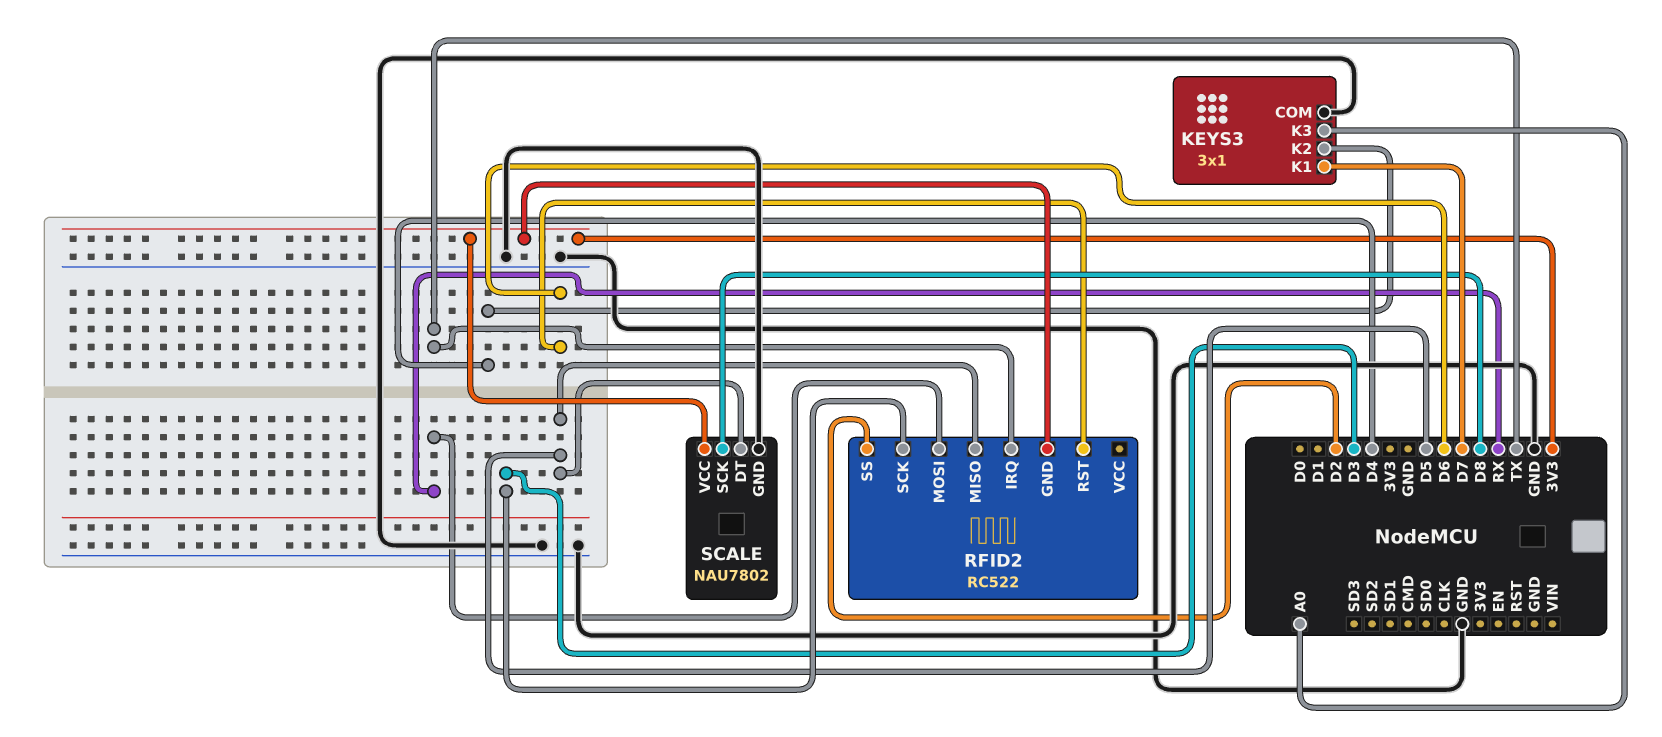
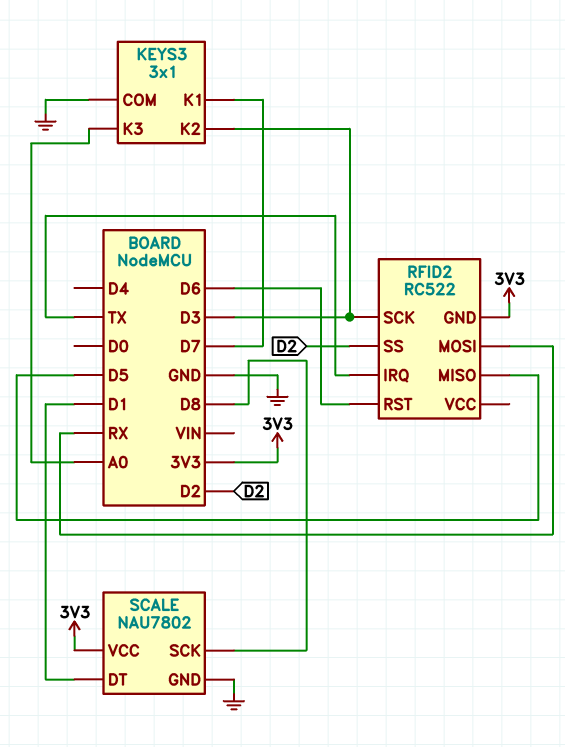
KEYS3 pin K2: D4 -> D3
SCALE pin DT: D5 -> D1

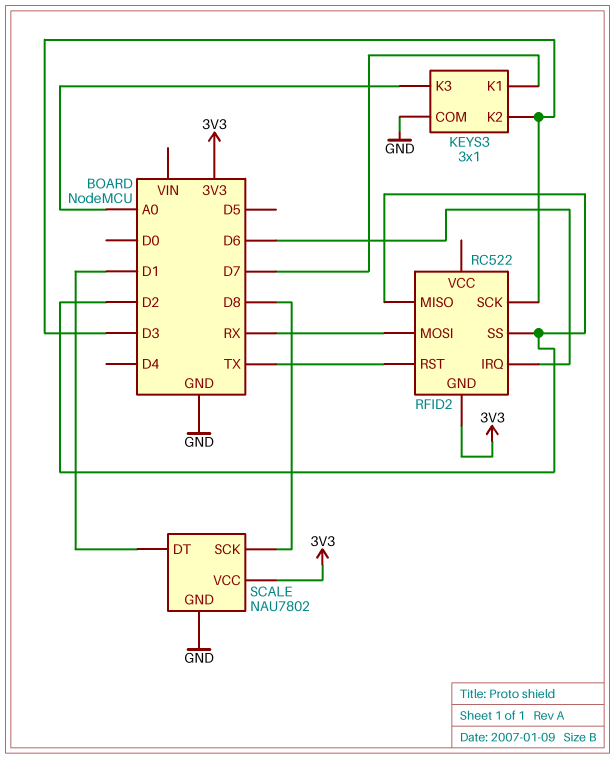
RFID2 pin IRQ: TX -> D6
RFID2 pin MISO: D5 -> D2
RFID2 pin RST: D6 -> TX

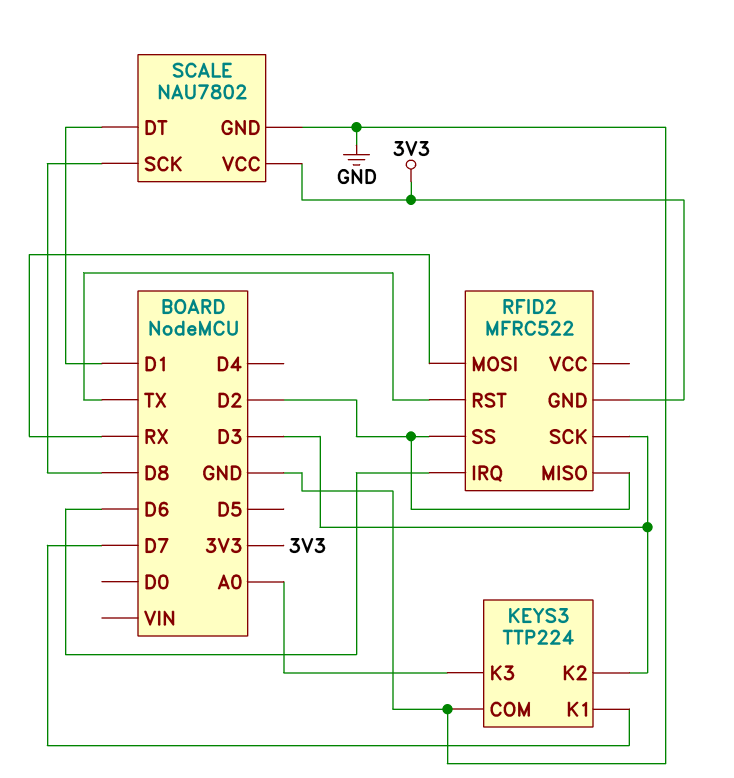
KEYS3: 3x1 -> TTP224
RFID2: RC522 -> MFRC522

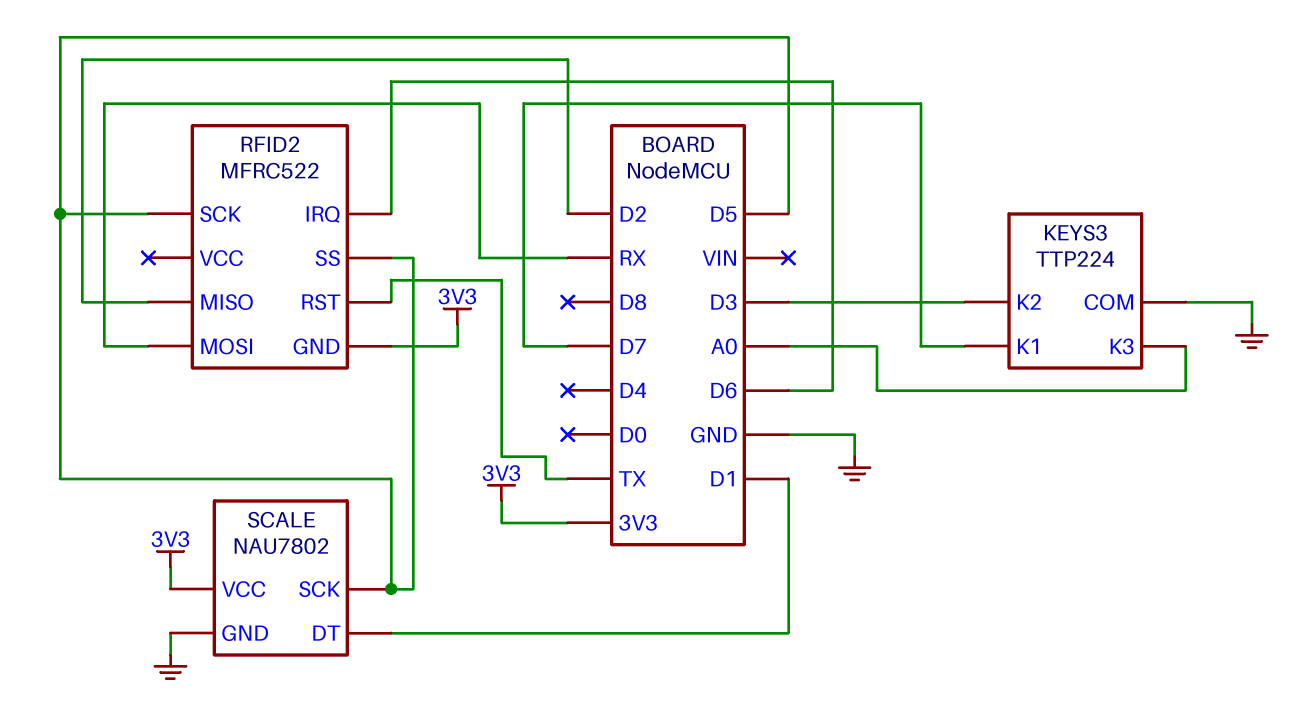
RFID2 pin SCK: D3 -> D5
RFID2 pin SS: D2 -> D5
SCALE pin SCK: D8 -> D5

